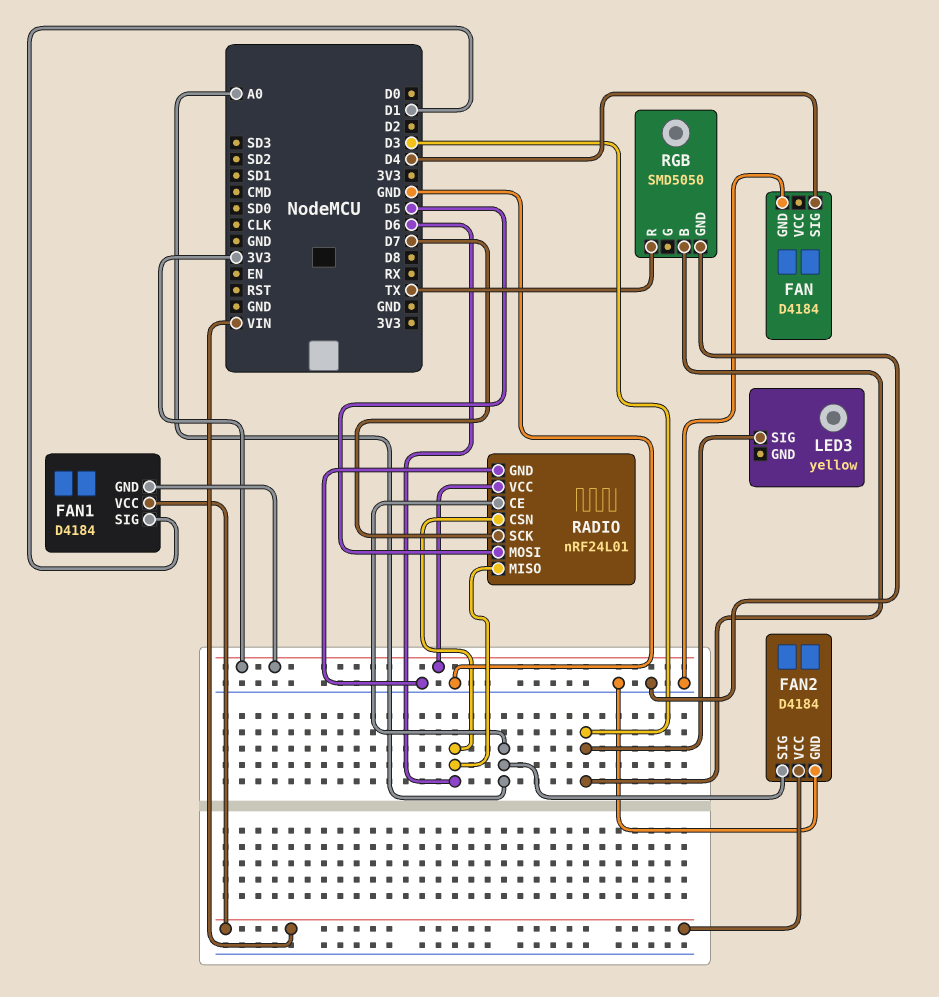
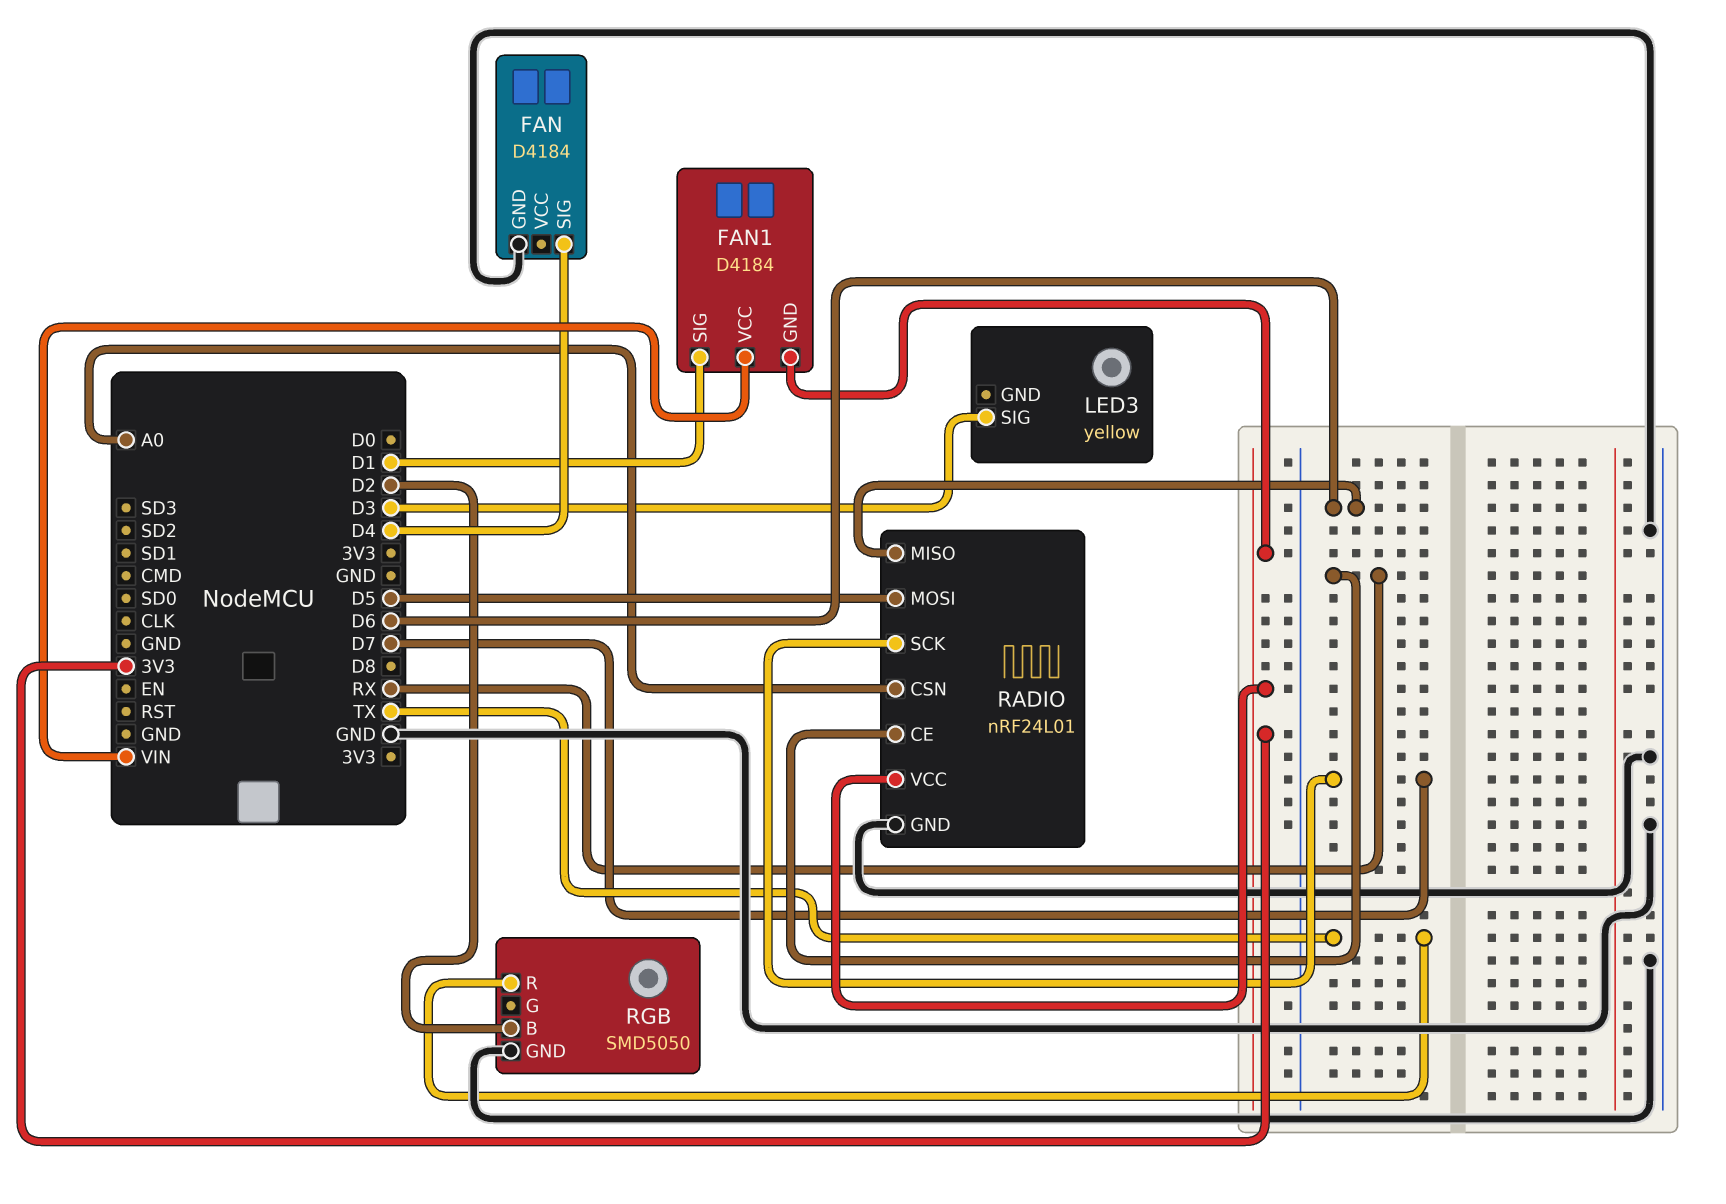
FAN2: D4184 -> none
FAN2 pin GND: GND -> none
FAN2 pin SIG: A0 -> none
FAN2 pin VCC: VIN -> none
RADIO pin CE: A0 -> RX
RADIO pin CSN: D6 -> A0
RGB pin B: D3 -> D2

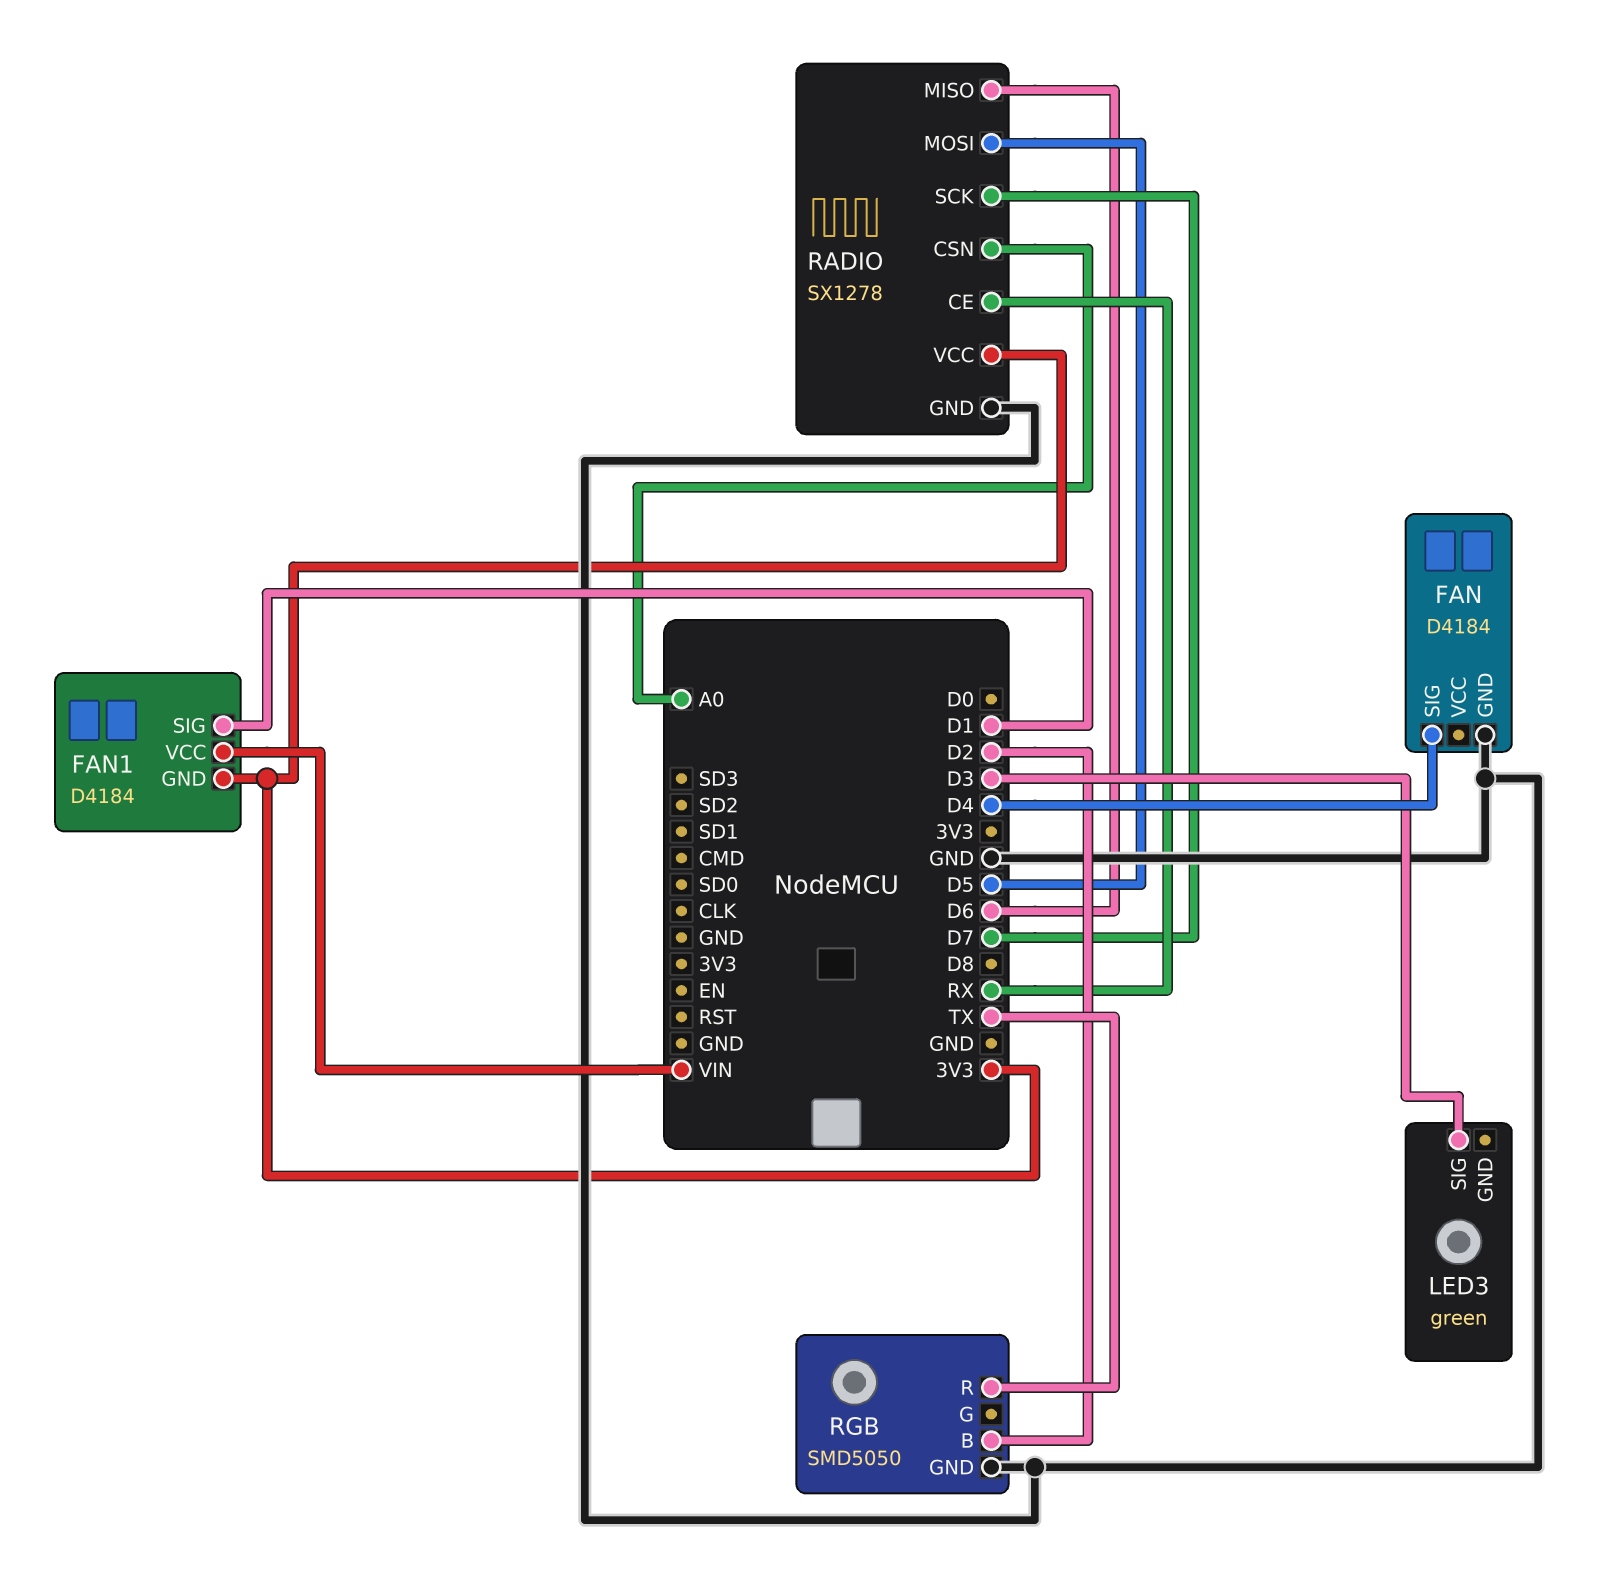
LED3: yellow -> green
RADIO: nRF24L01 -> SX1278

